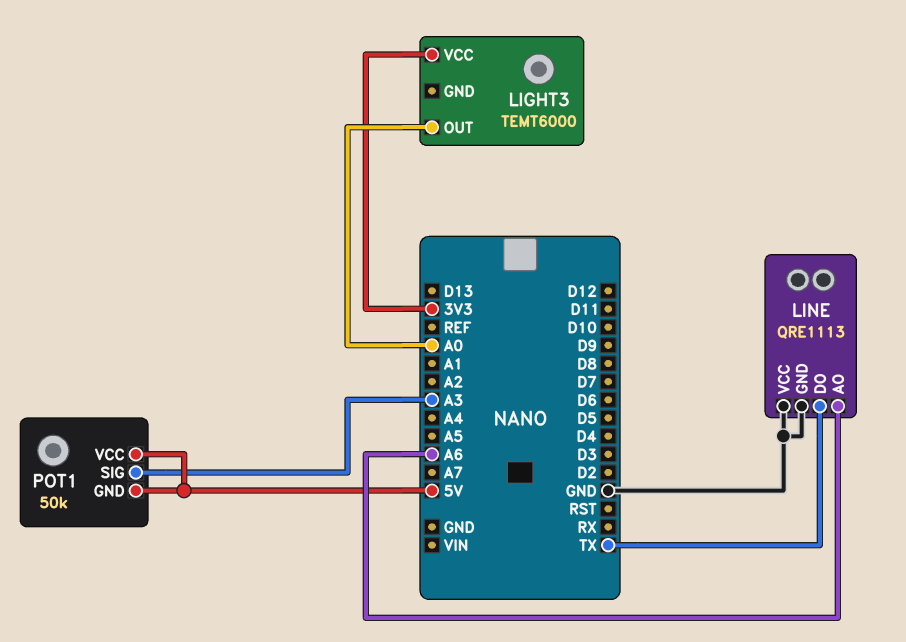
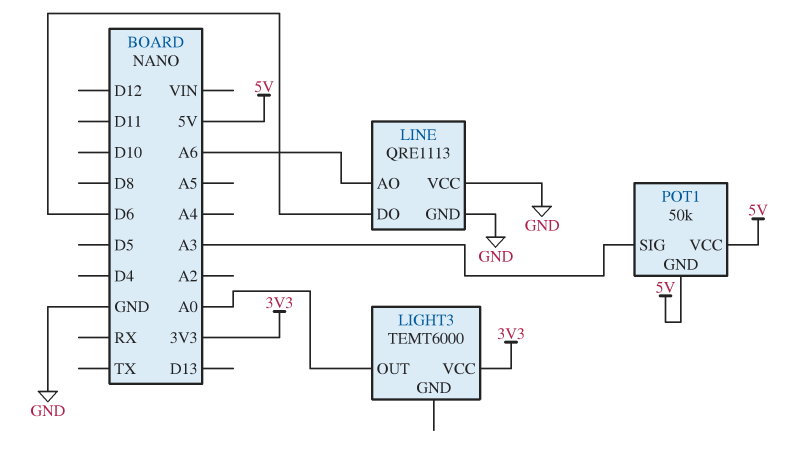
LINE pin DO: TX -> D6

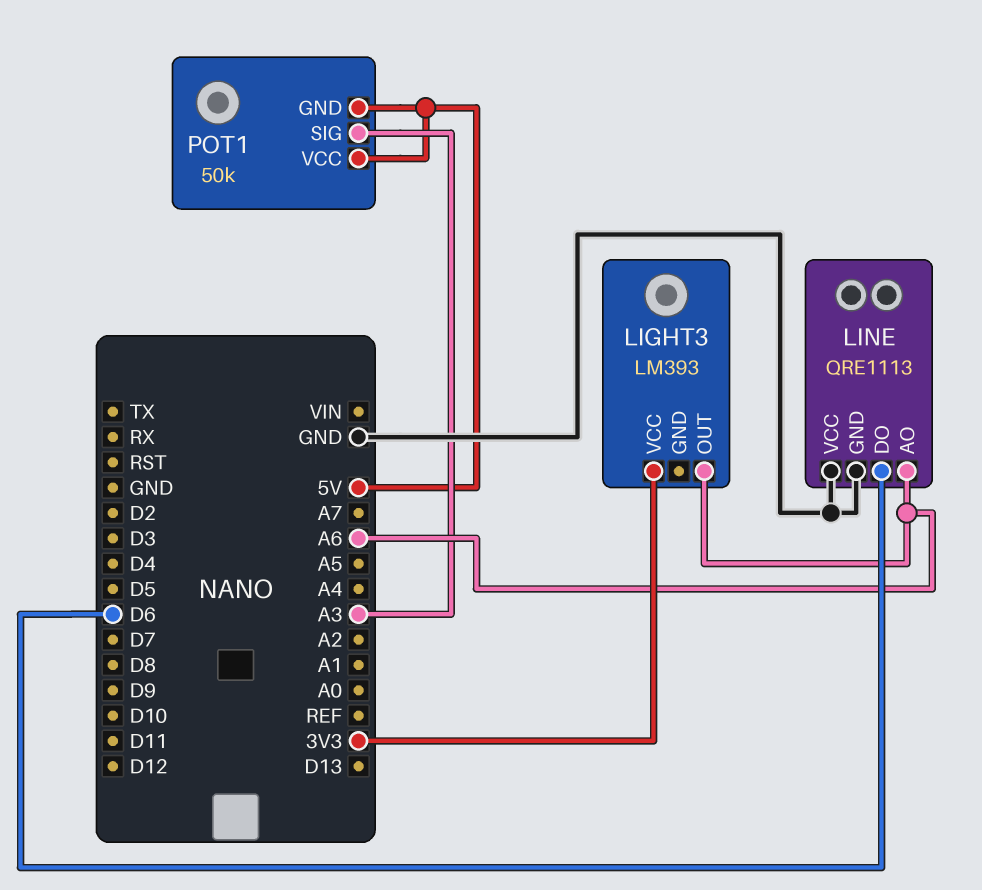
LIGHT3: TEMT6000 -> LM393
LIGHT3 pin OUT: A0 -> A6

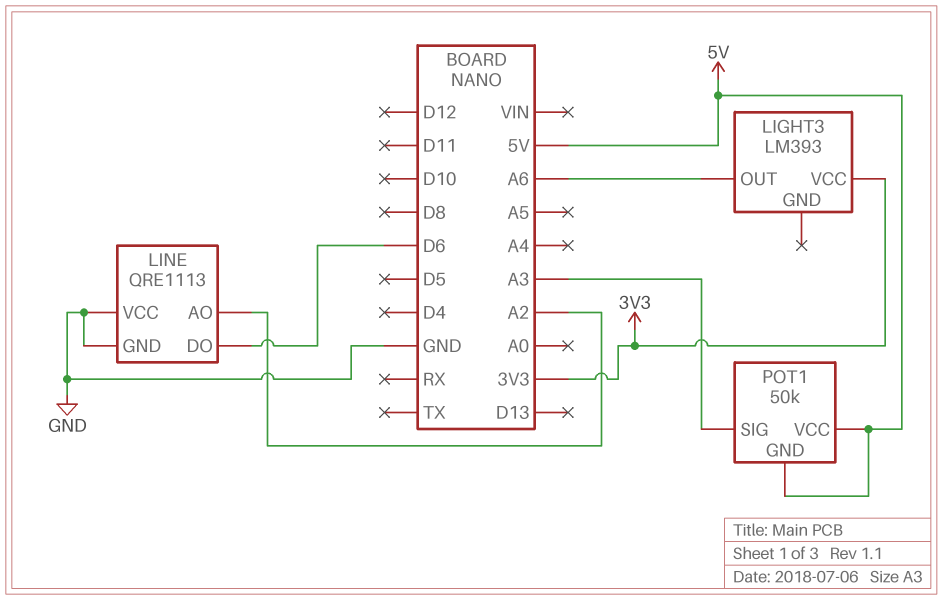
LINE pin AO: A6 -> A2

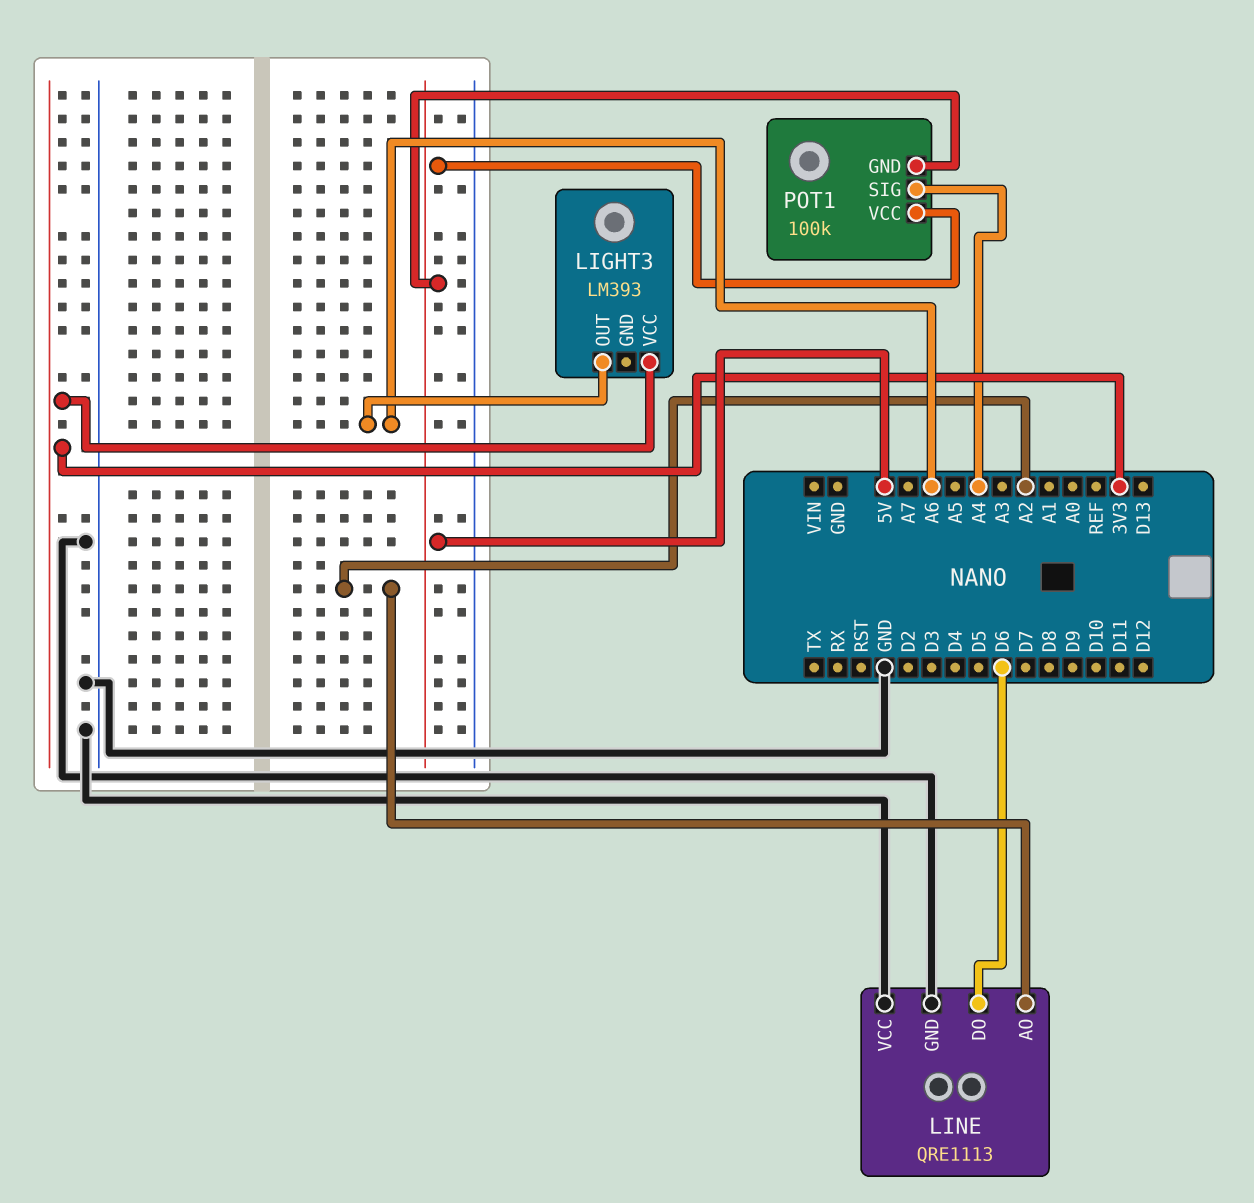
POT1: 50k -> 100k
POT1 pin SIG: A3 -> A4

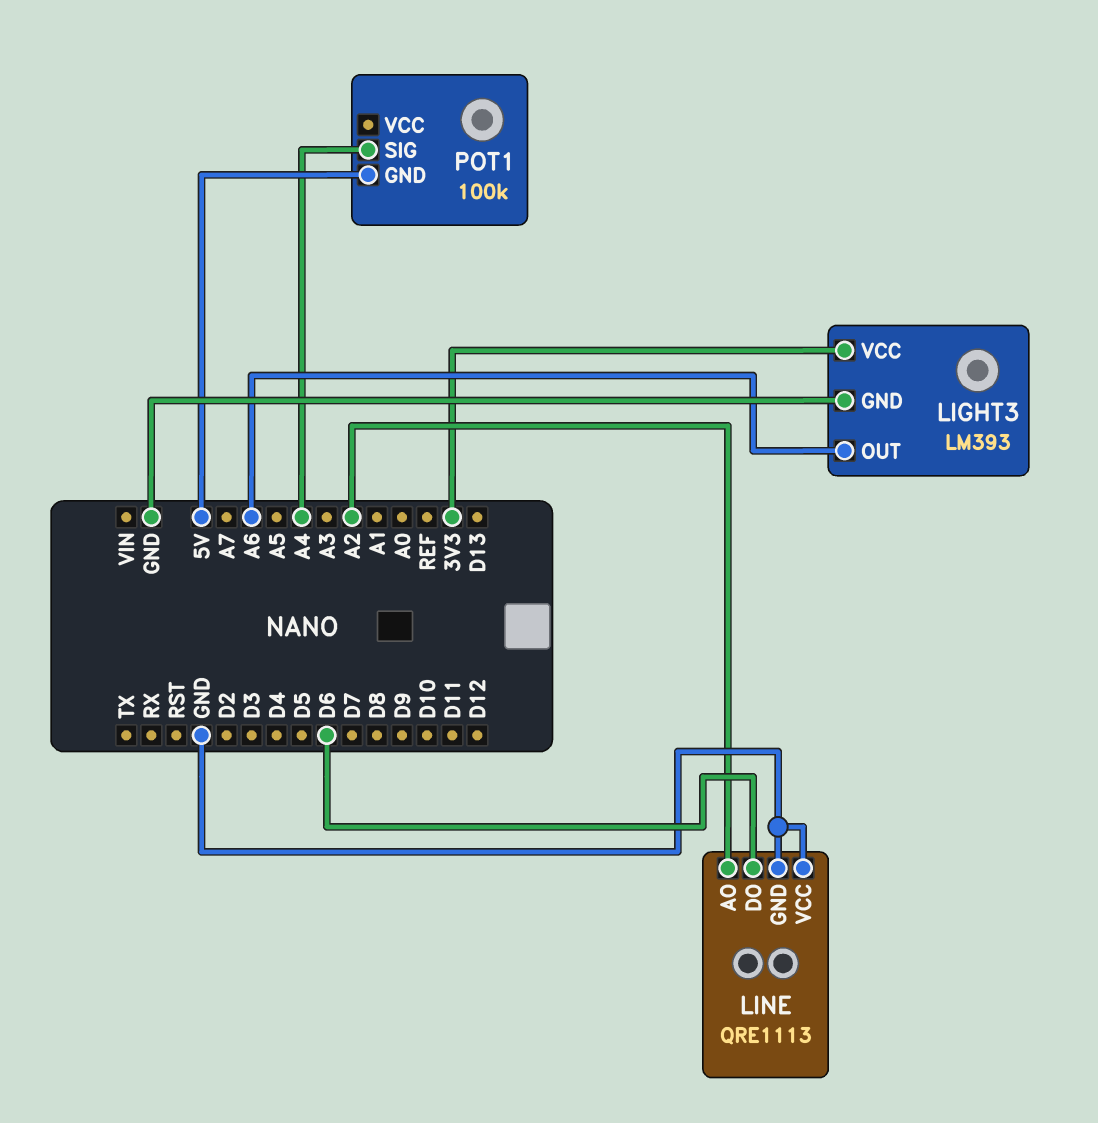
LIGHT3 pin GND: none -> GND
POT1 pin VCC: 5V -> none

